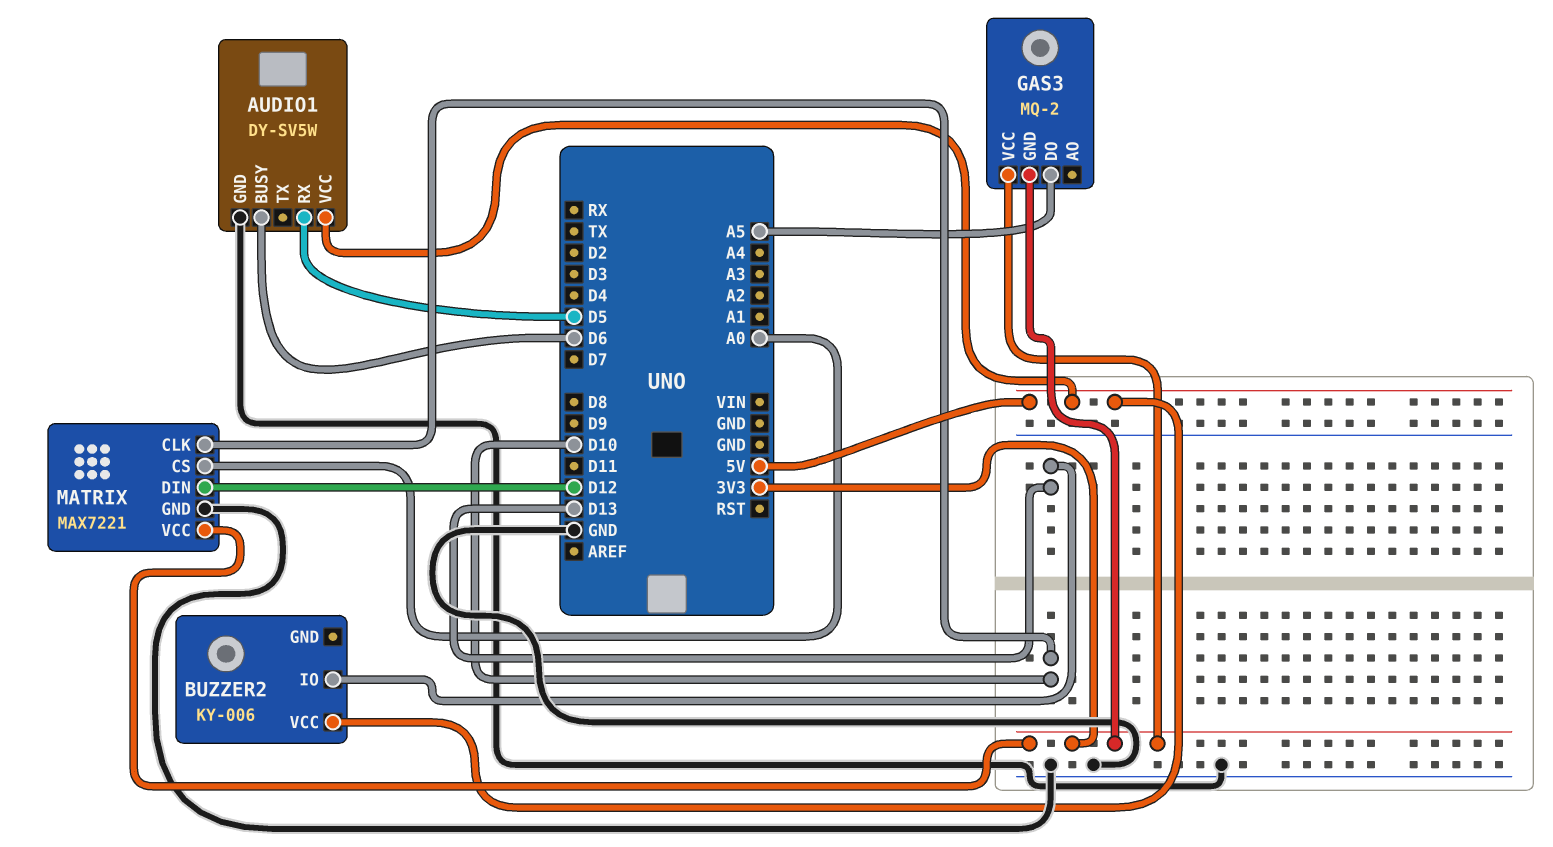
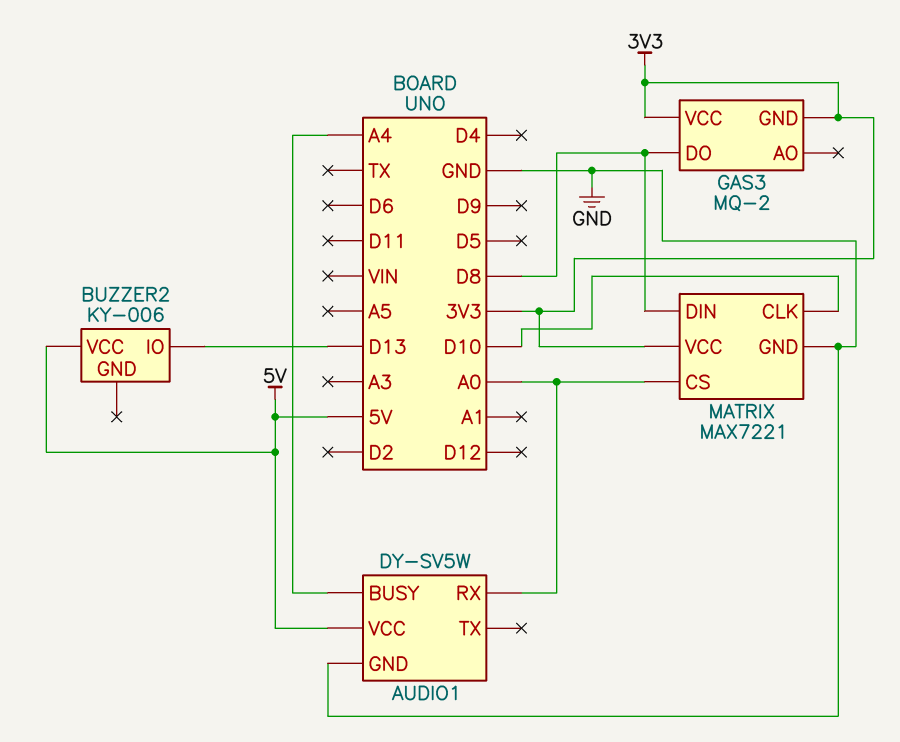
AUDIO1 pin BUSY: D6 -> A4
AUDIO1 pin RX: D5 -> A0
GAS3 pin DO: A5 -> D8
MATRIX pin DIN: D12 -> D8

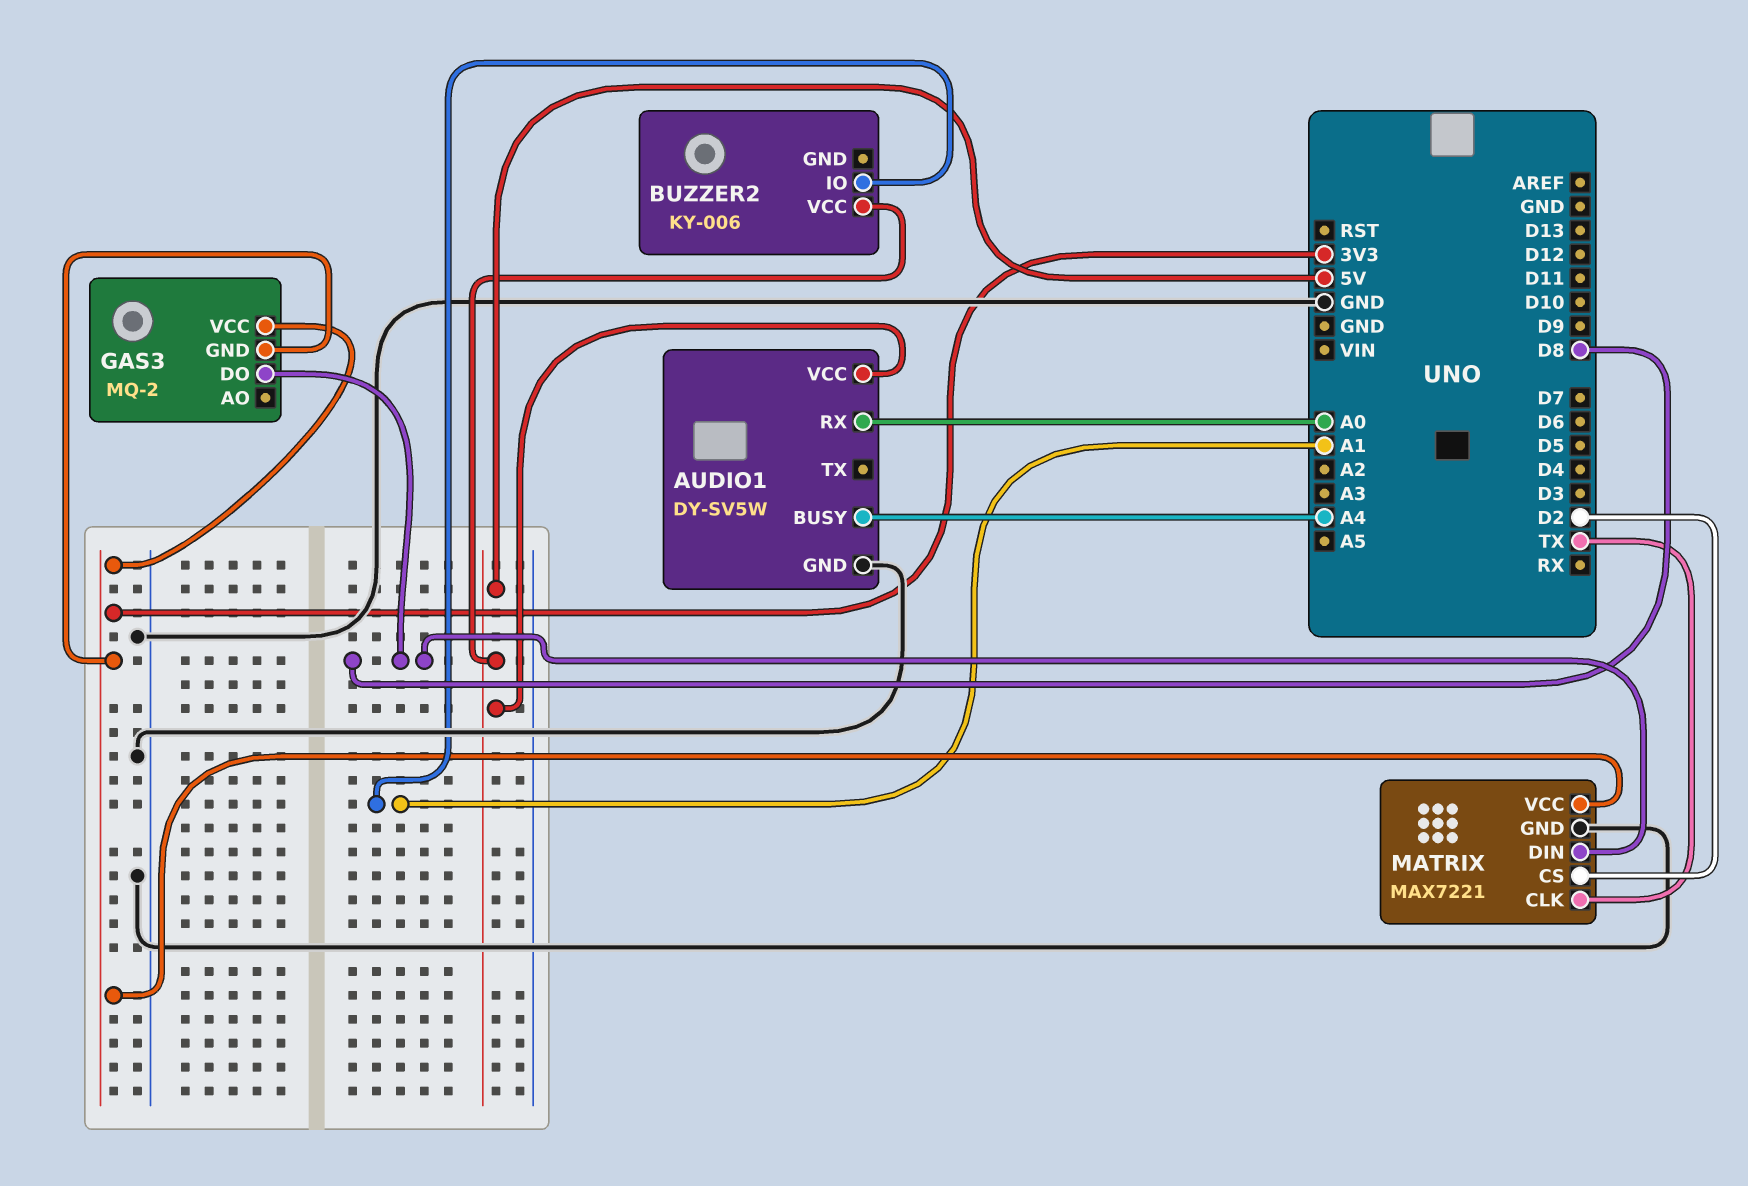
BUZZER2 pin IO: D13 -> A1
MATRIX pin CLK: D10 -> TX
MATRIX pin CS: A0 -> D2

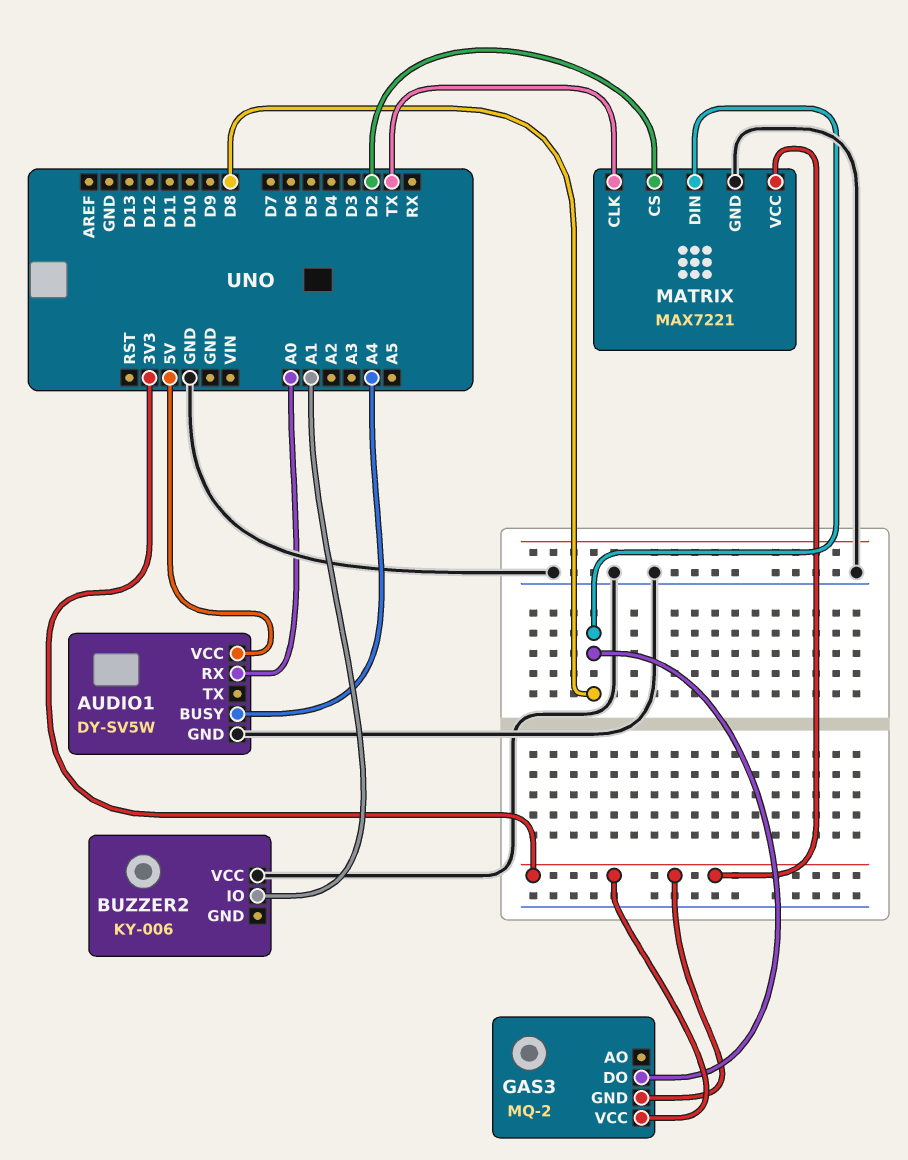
BUZZER2 pin VCC: 5V -> GND

